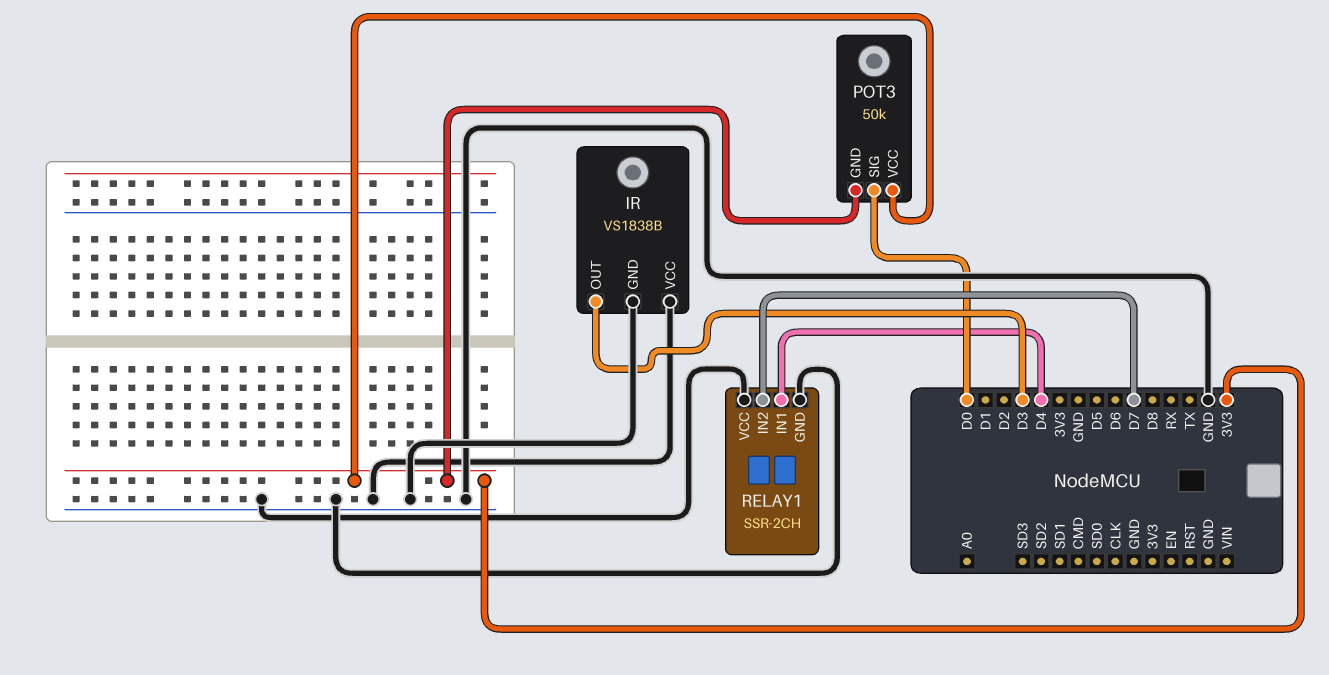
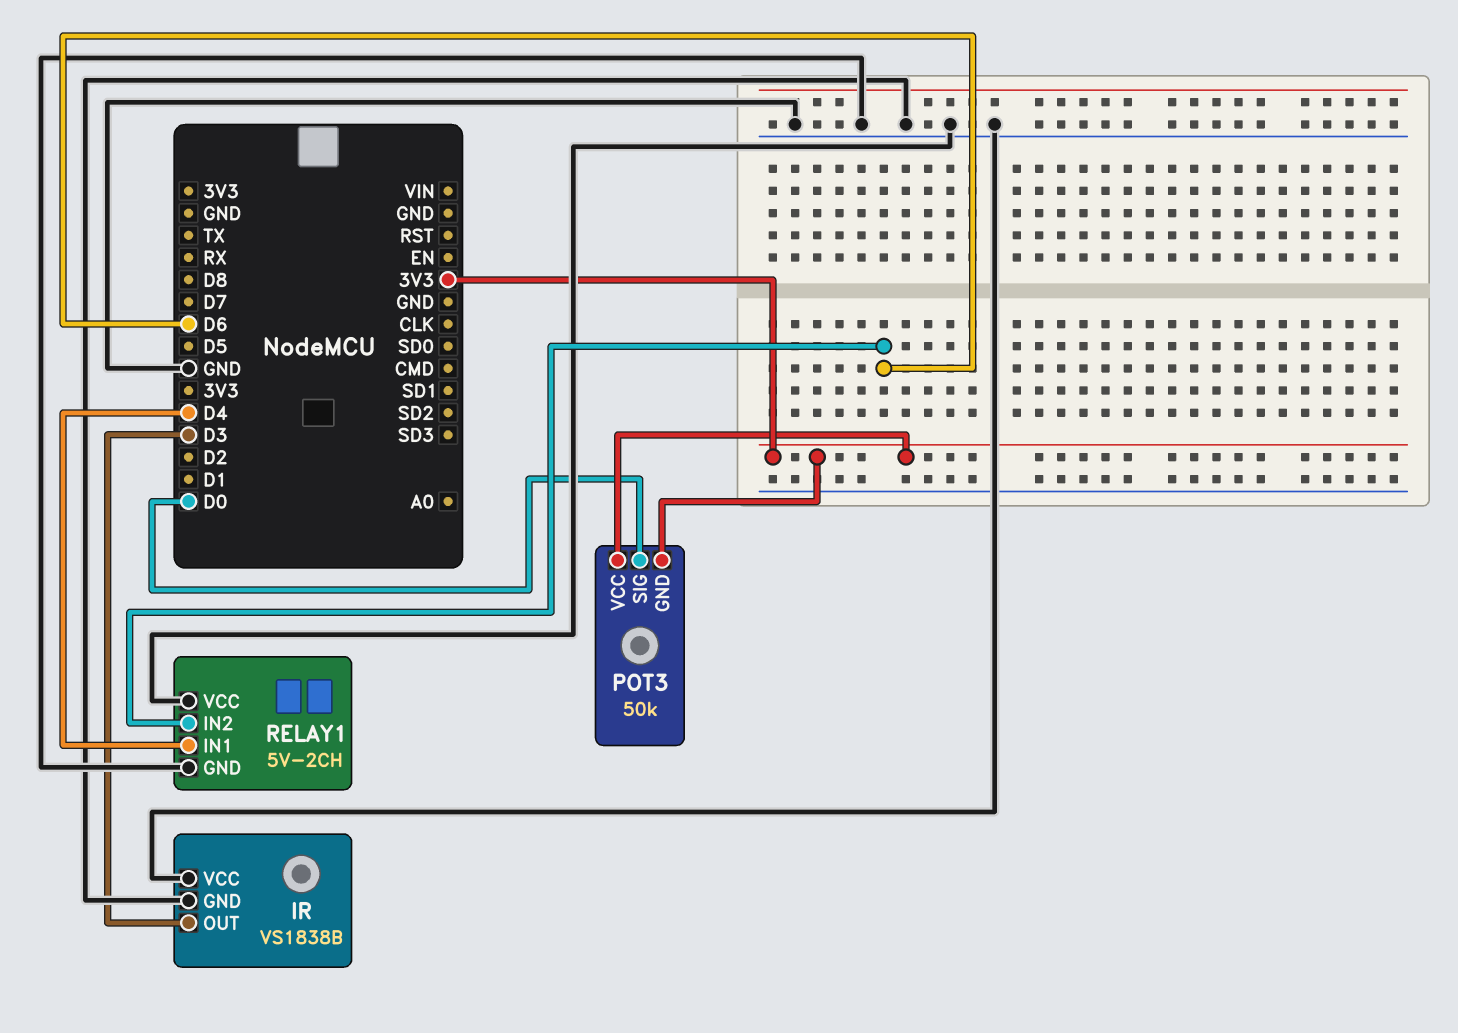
RELAY1: SSR-2CH -> 5V-2CH
RELAY1 pin IN2: D7 -> D6

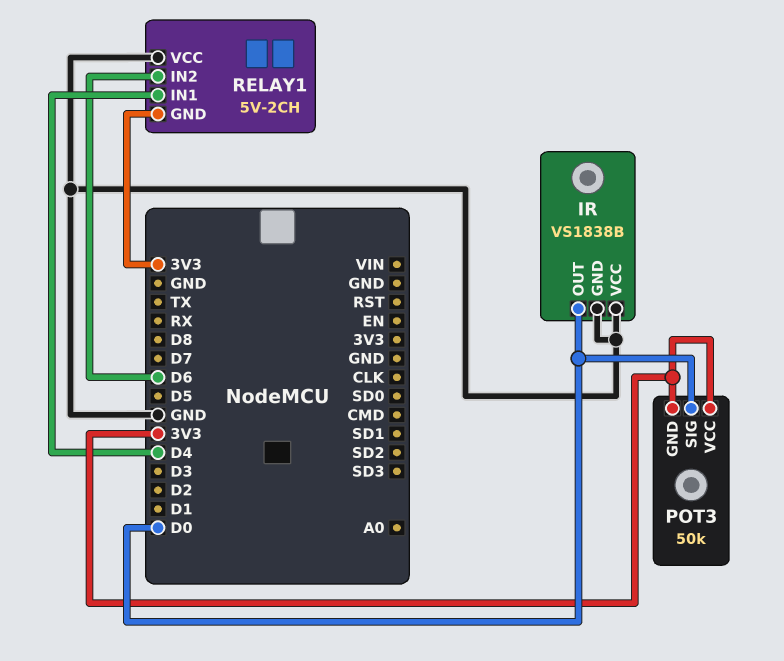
IR pin OUT: D3 -> D0
RELAY1 pin GND: GND -> 3V3

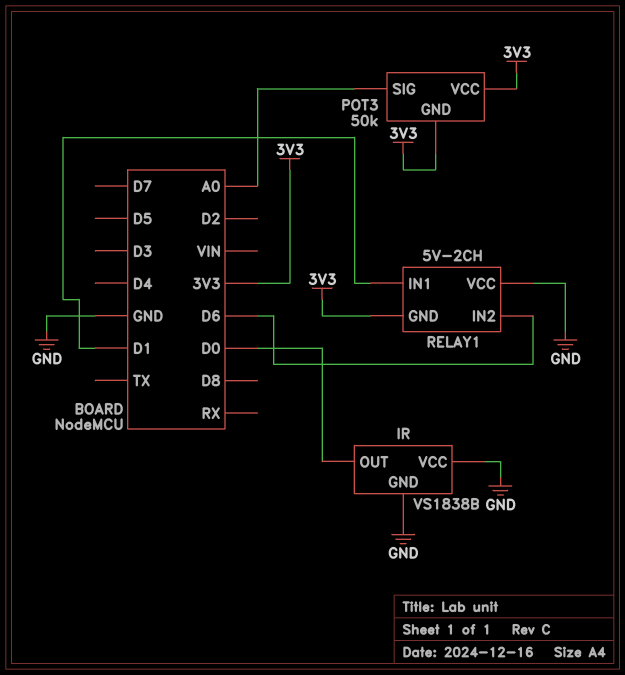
POT3 pin SIG: D0 -> A0
RELAY1 pin IN1: D4 -> D1

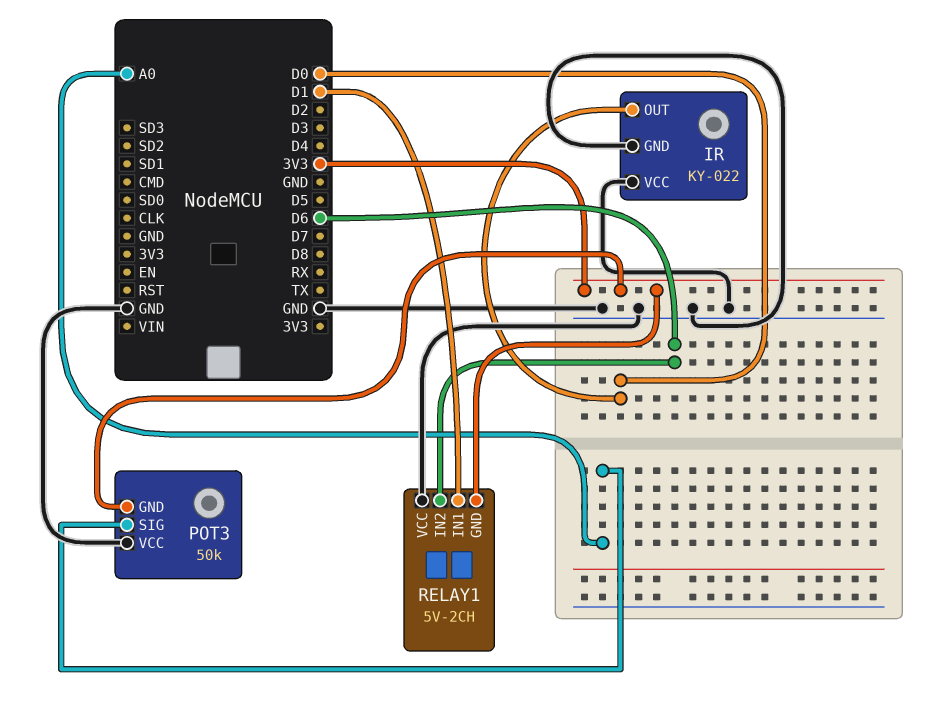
IR: VS1838B -> KY-022
POT3 pin VCC: 3V3 -> GND

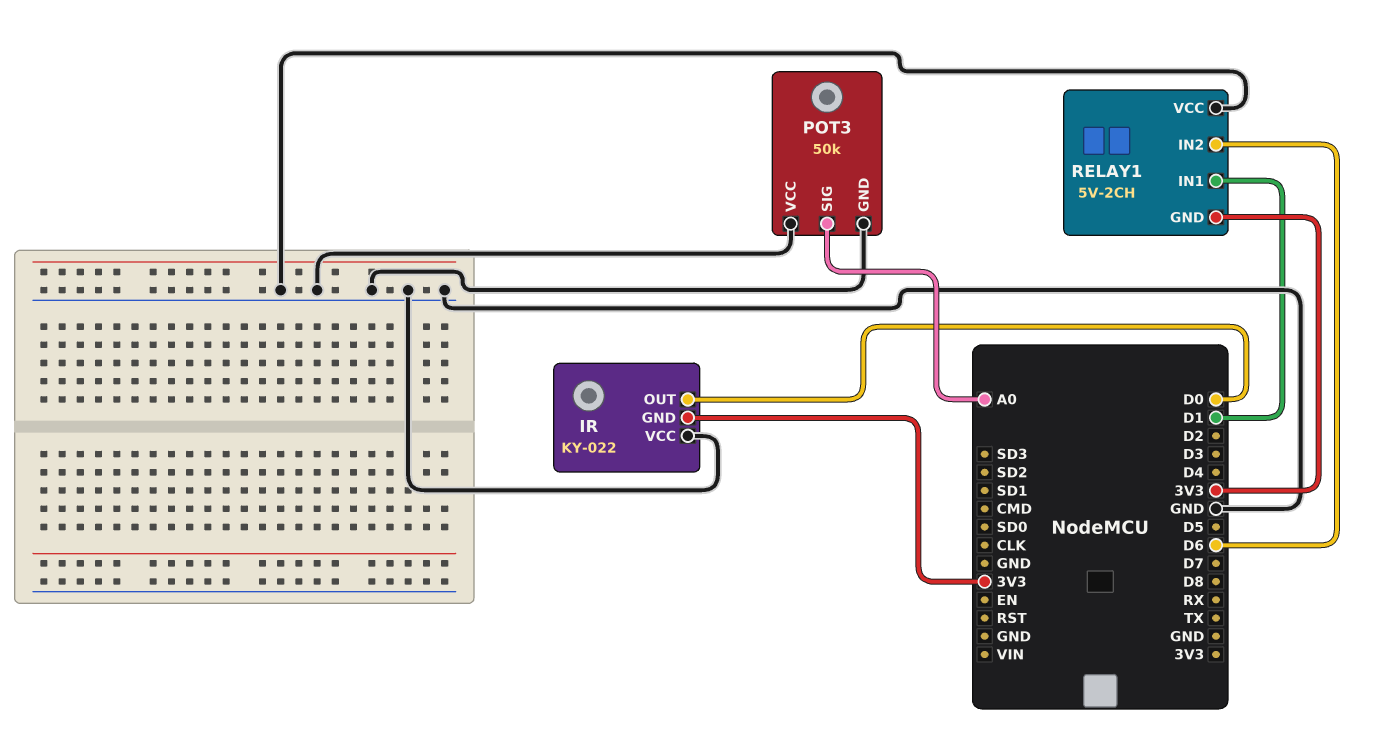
IR pin GND: GND -> 3V3
POT3 pin GND: 3V3 -> GND

